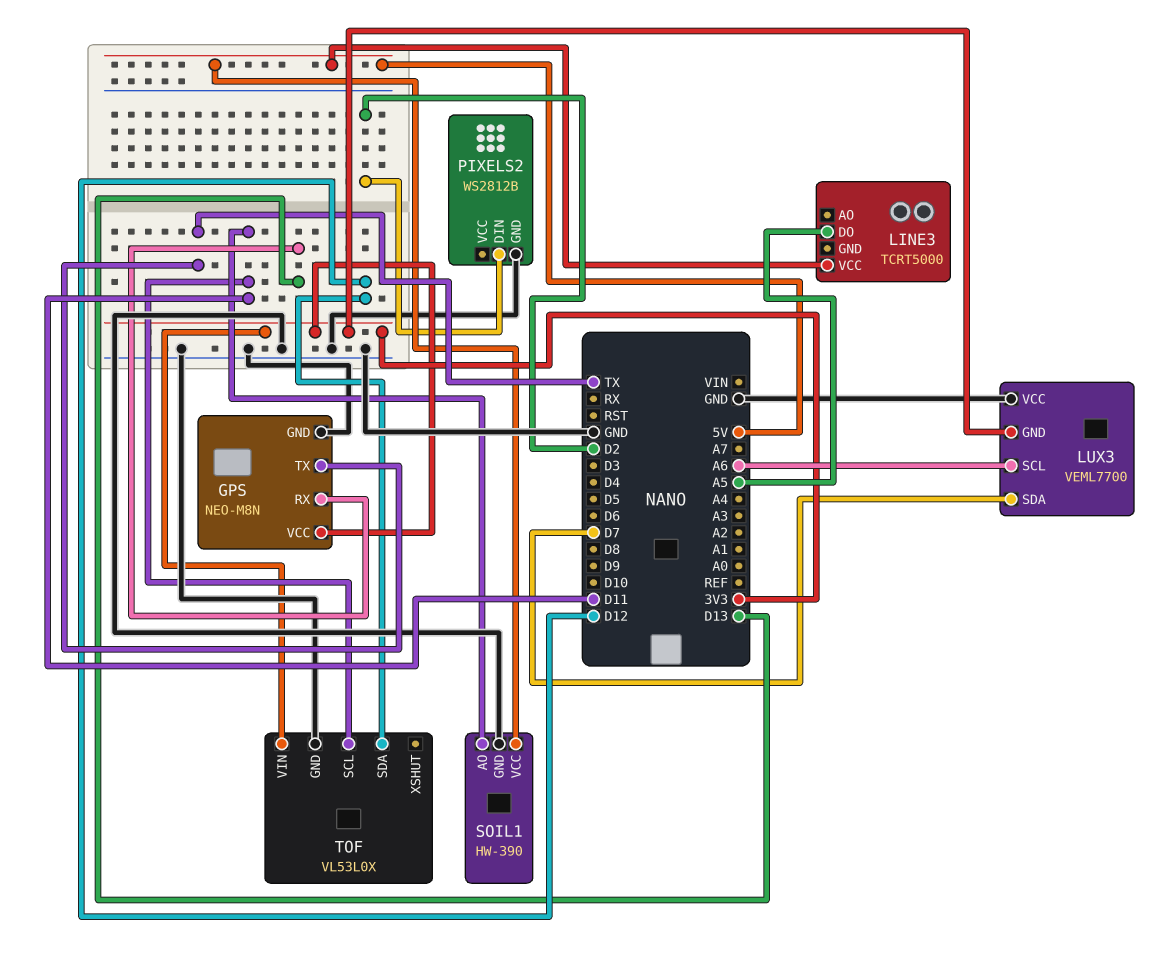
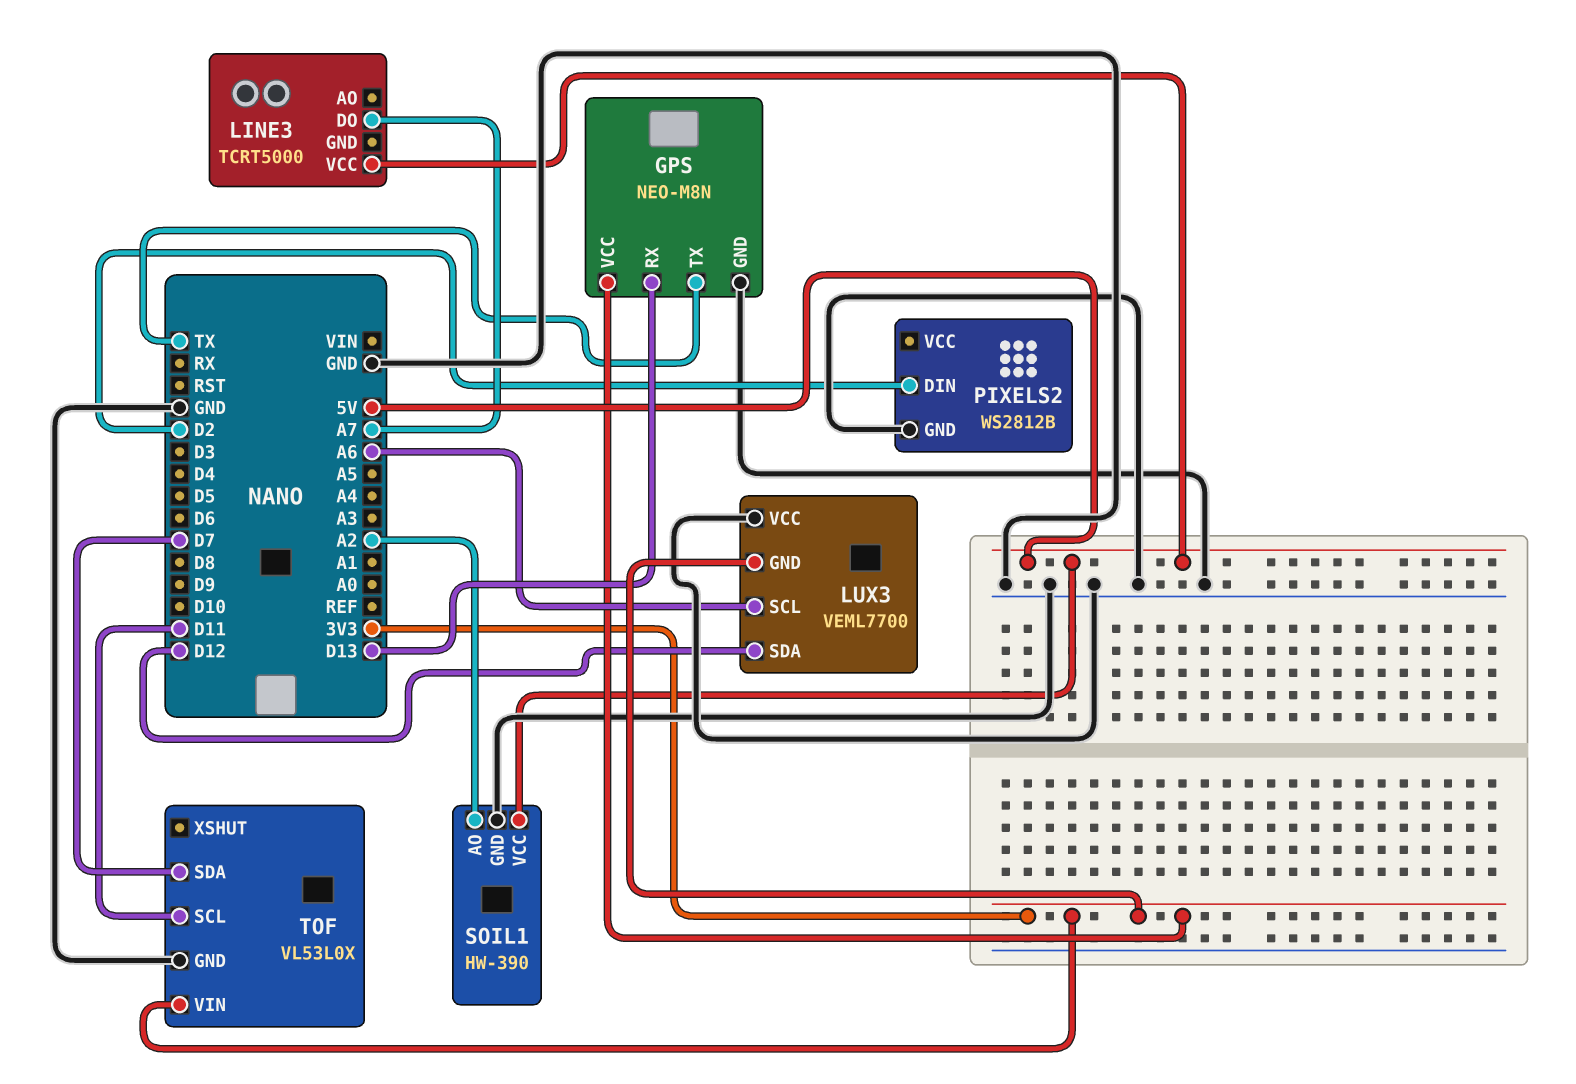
LINE3 pin DO: A5 -> A7
LUX3 pin SDA: D7 -> D12
SOIL1 pin AO: D11 -> A2
TOF pin SDA: D12 -> D7

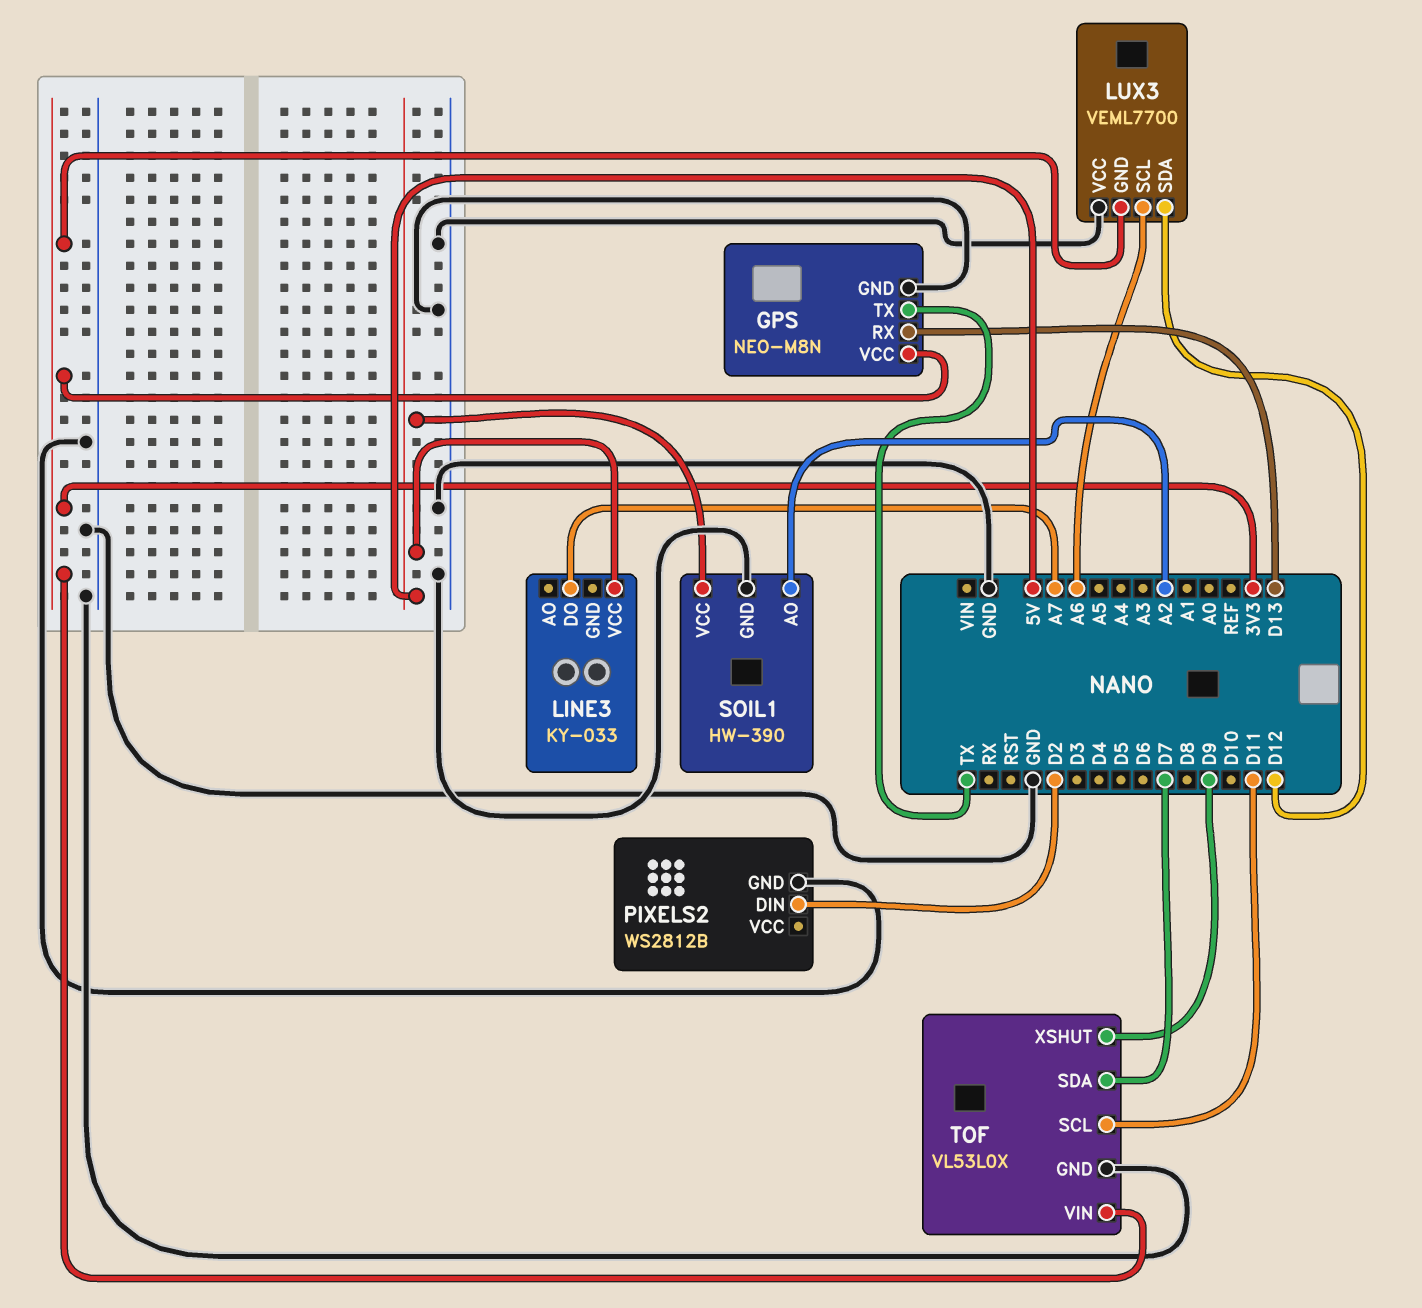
LINE3: TCRT5000 -> KY-033
TOF pin XSHUT: none -> D9

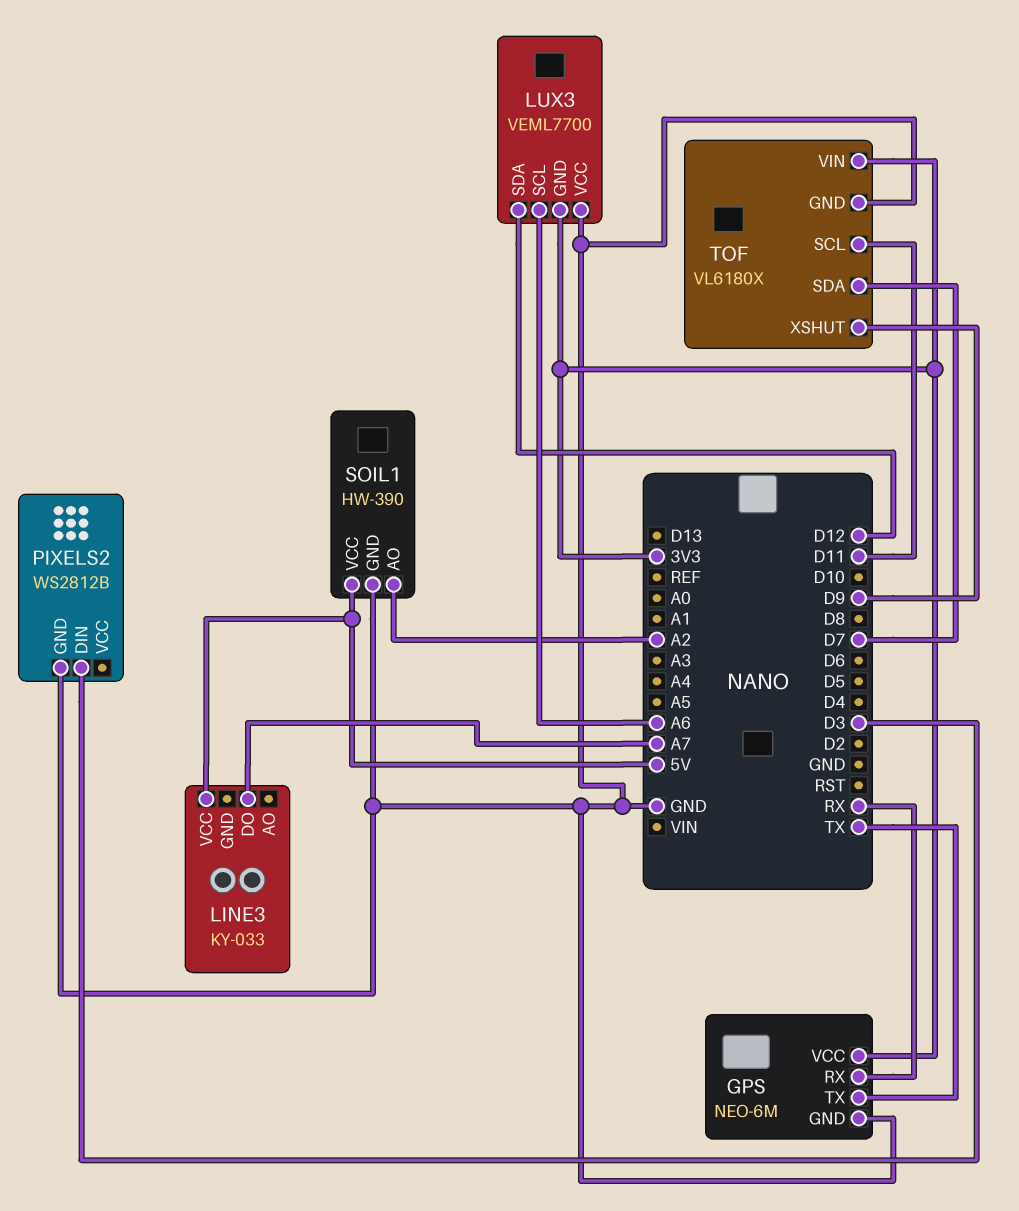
GPS: NEO-M8N -> NEO-6M
GPS pin RX: D13 -> RX
PIXELS2 pin DIN: D2 -> D3
TOF: VL53L0X -> VL6180X

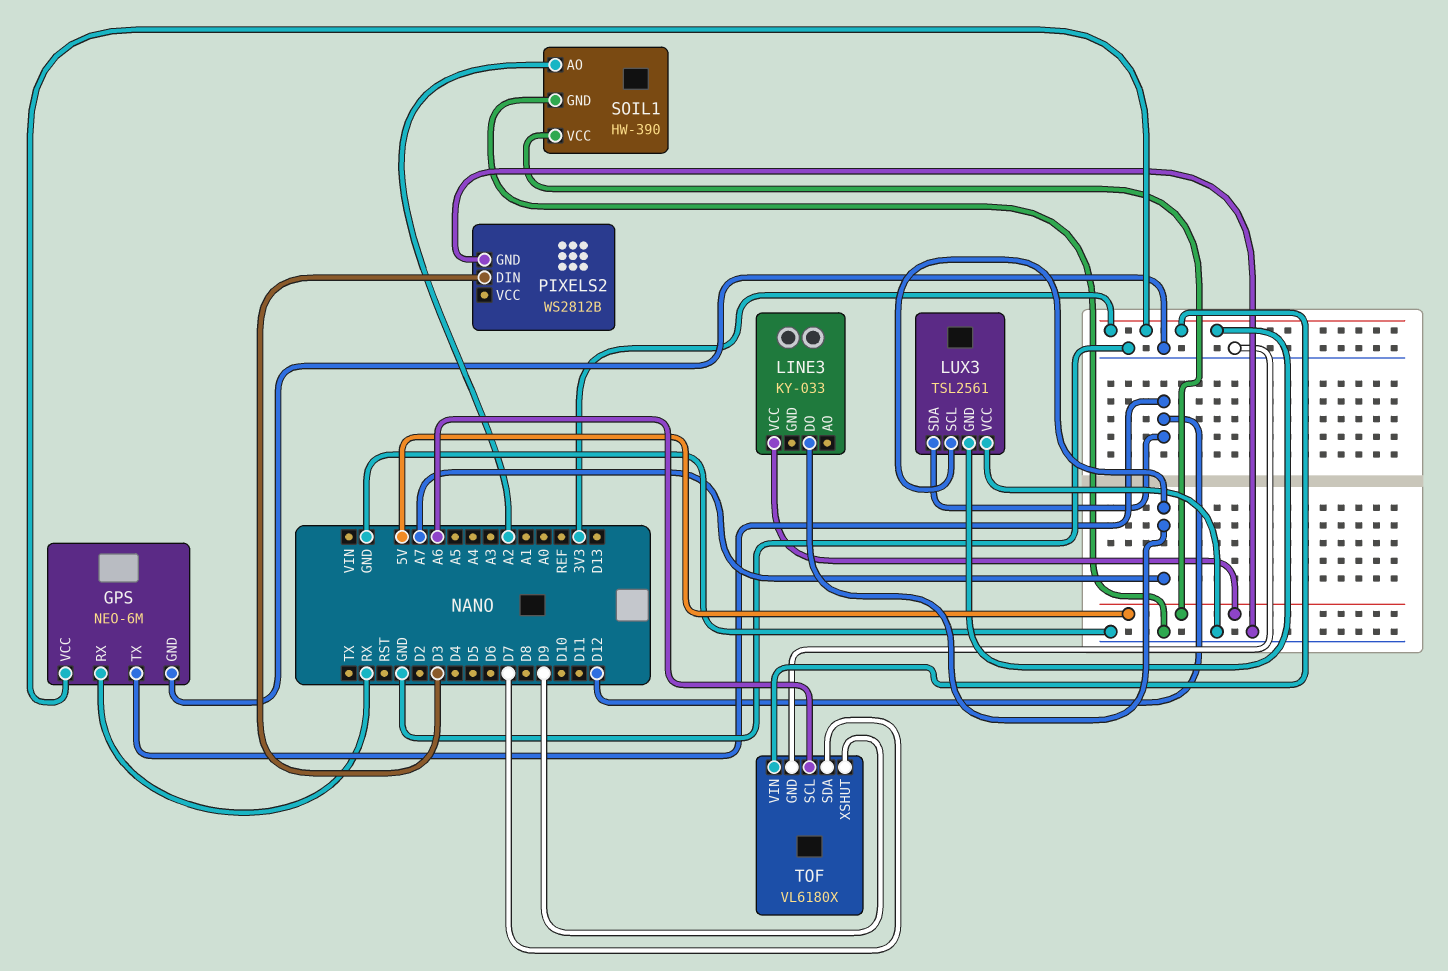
GPS pin TX: TX -> D12
LUX3: VEML7700 -> TSL2561
LUX3 pin SCL: A6 -> A7
TOF pin SCL: D11 -> A6

